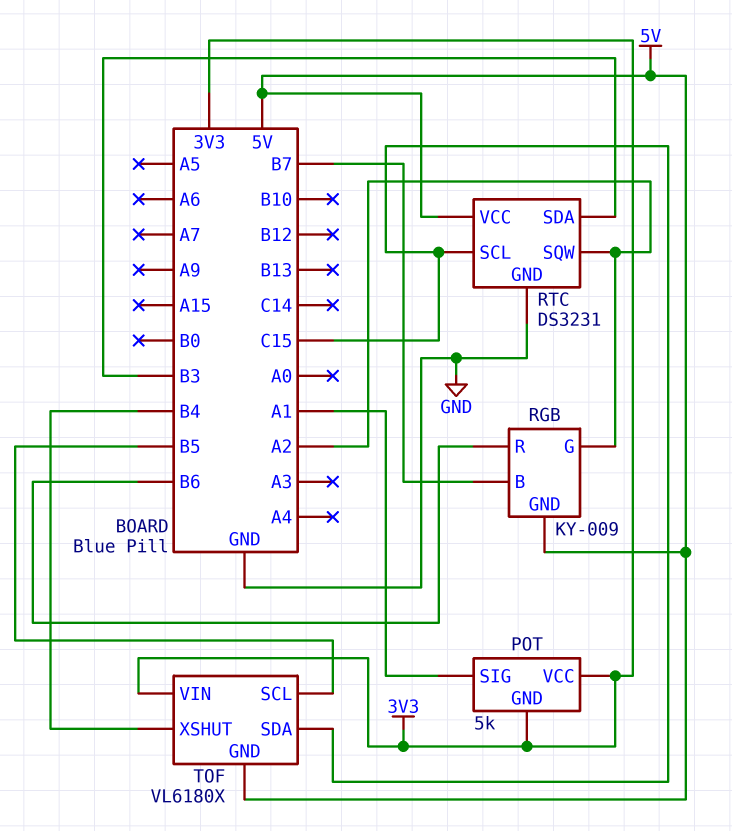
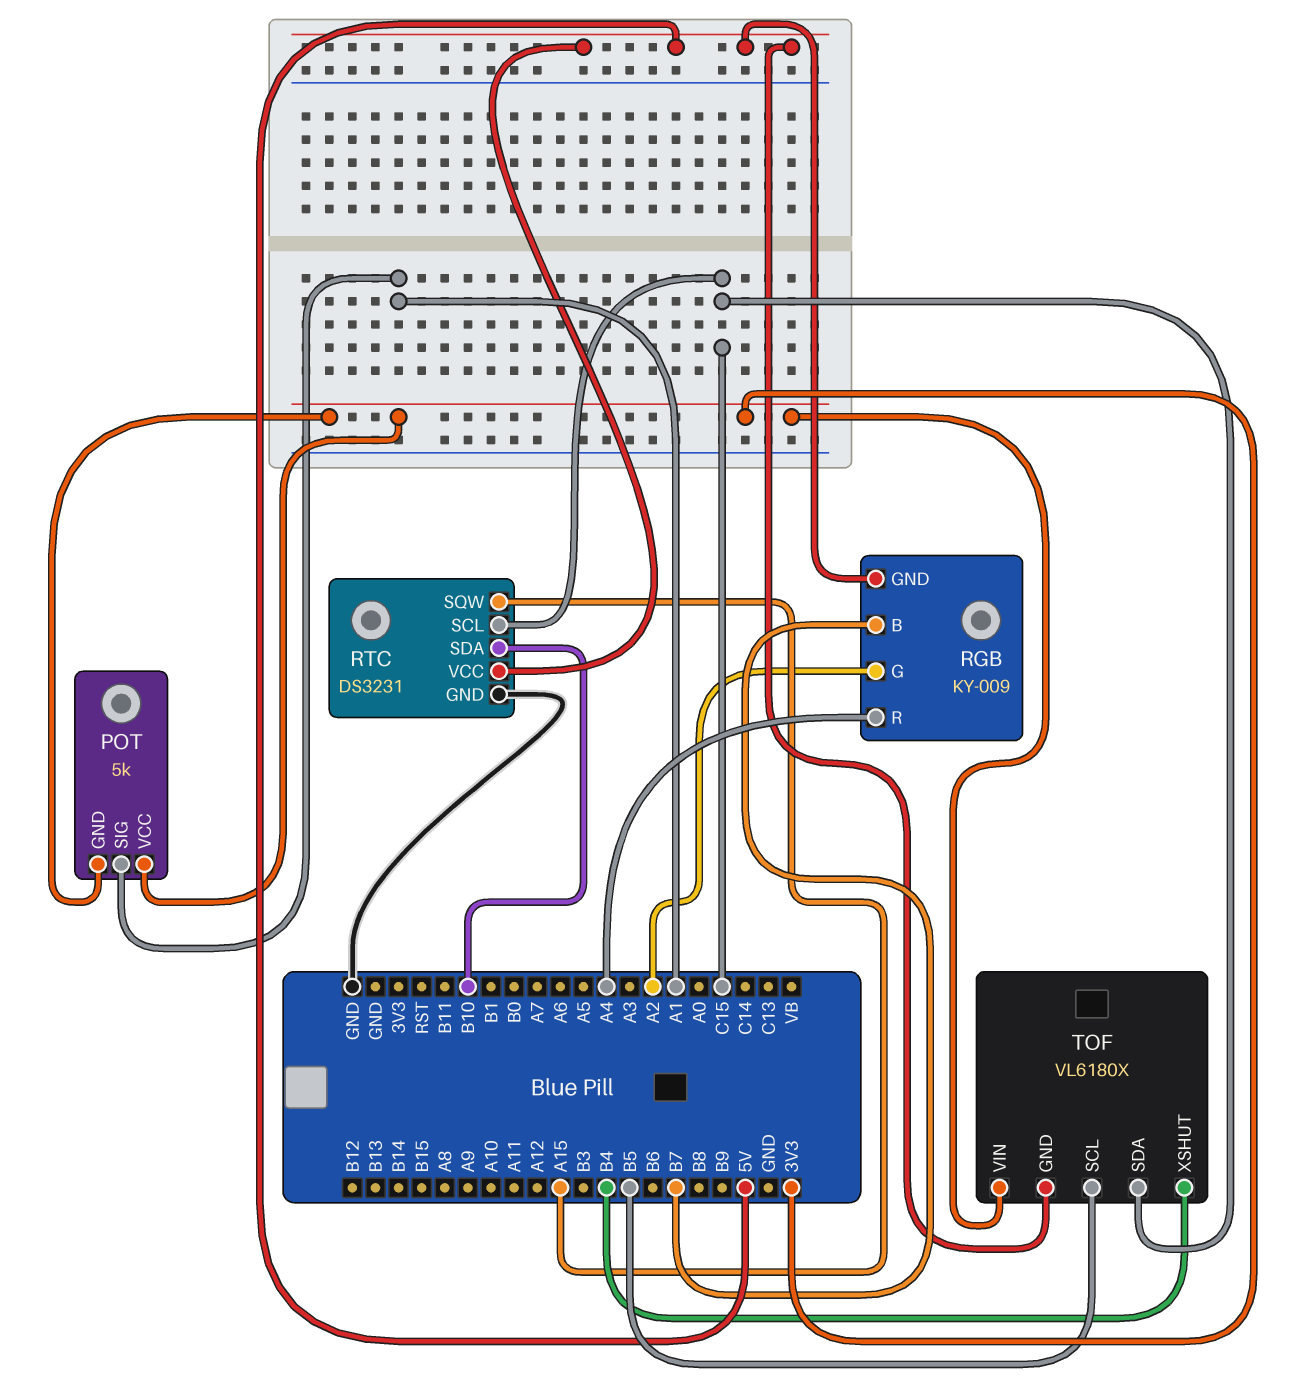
RGB pin R: B6 -> A4
RTC pin SDA: B3 -> B10
RTC pin SQW: A2 -> A15

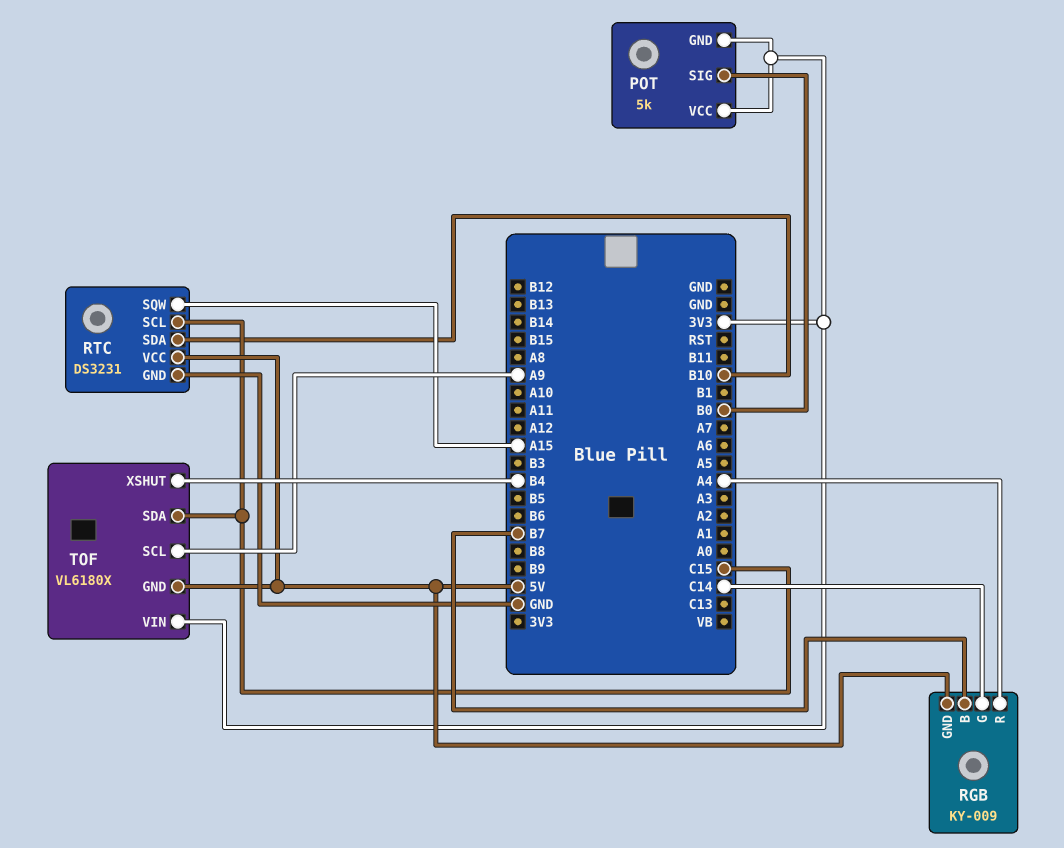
POT pin SIG: A1 -> B0
RGB pin G: A2 -> C14
TOF pin SCL: B5 -> A9

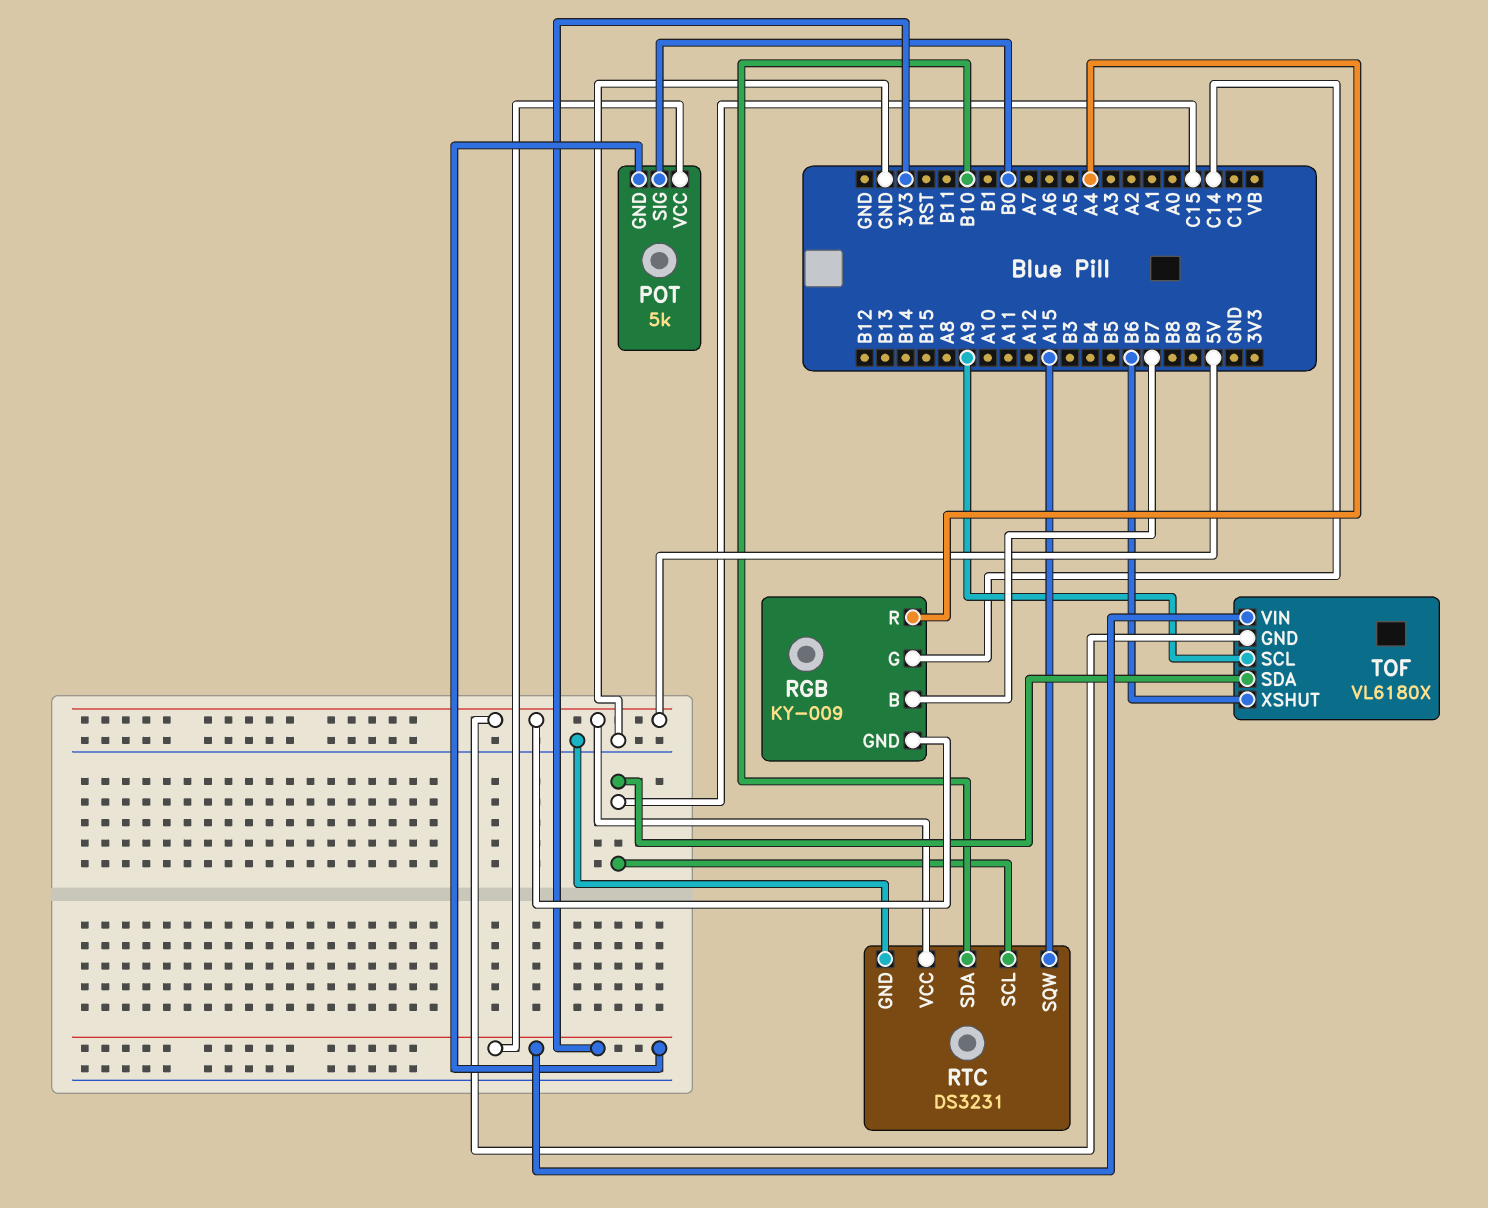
TOF pin XSHUT: B4 -> B6

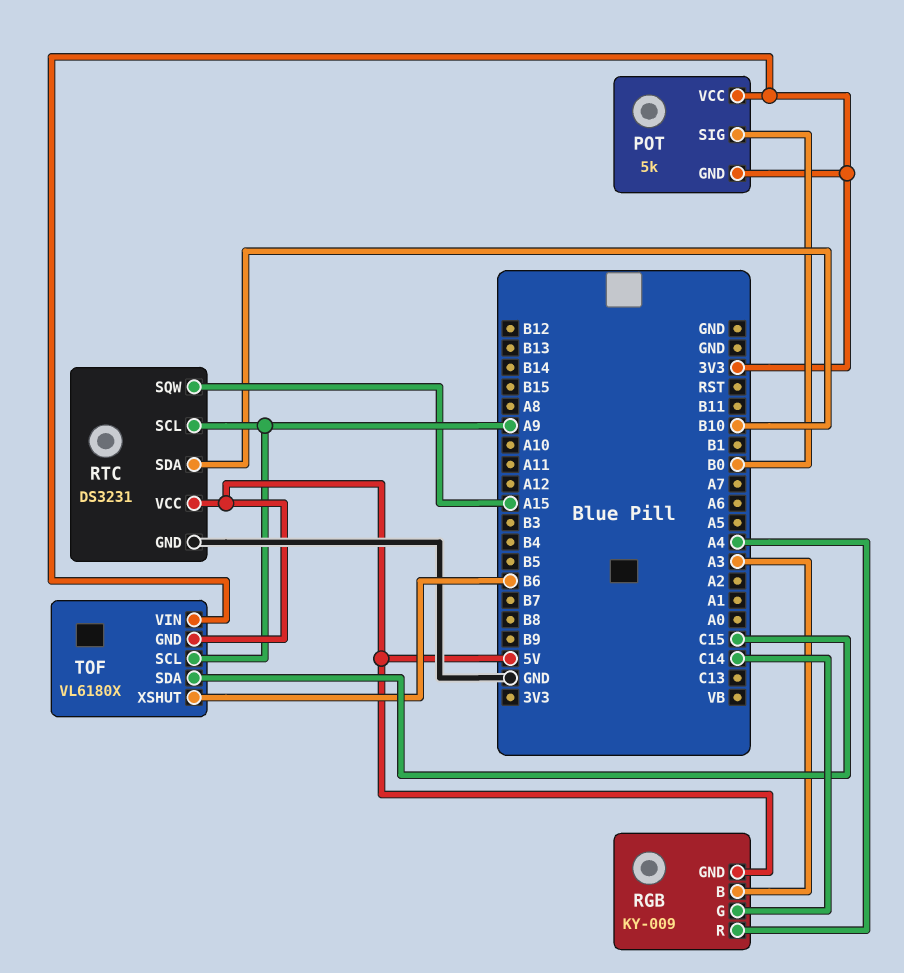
RGB pin B: B7 -> A3
RTC pin SCL: C15 -> A9

